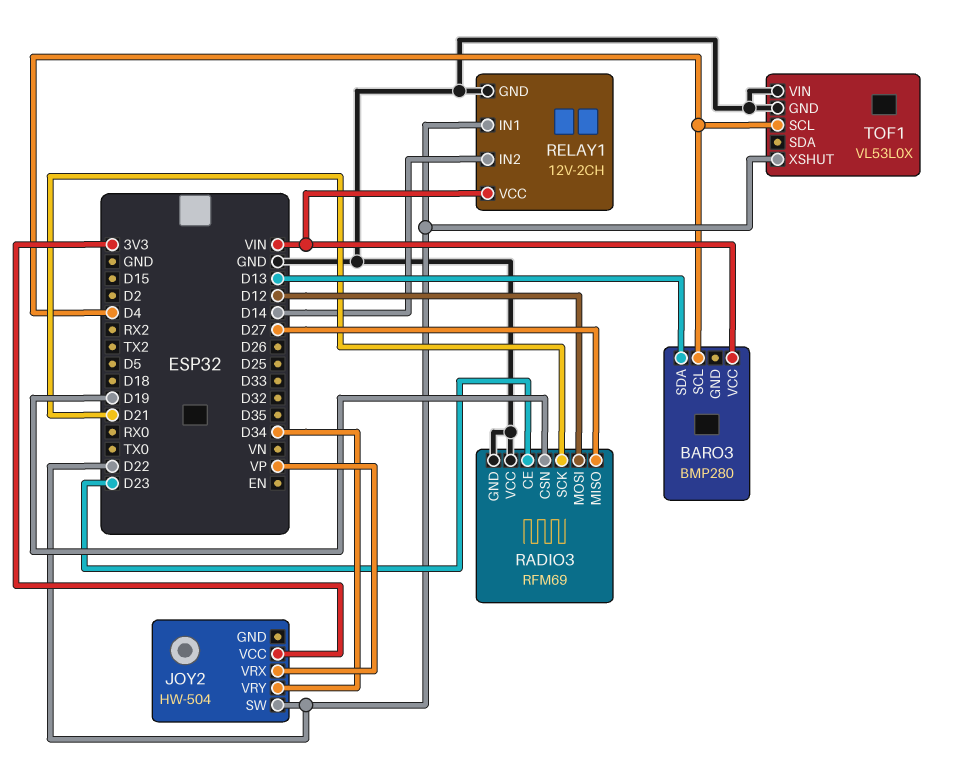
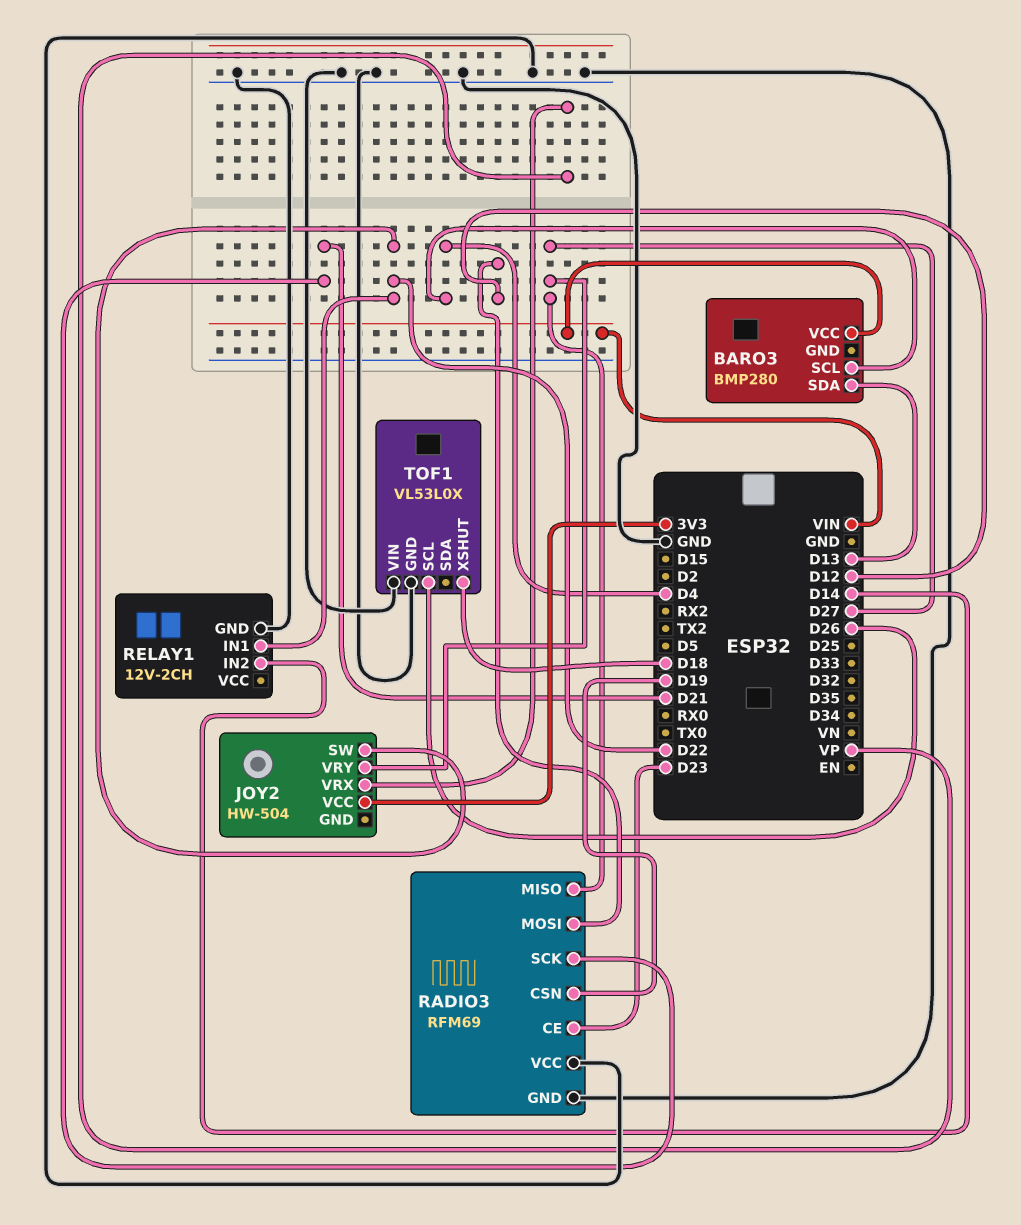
JOY2 pin VRY: D34 -> D27
RELAY1 pin VCC: VIN -> none
TOF1 pin SCL: D4 -> D26
TOF1 pin XSHUT: D22 -> D18

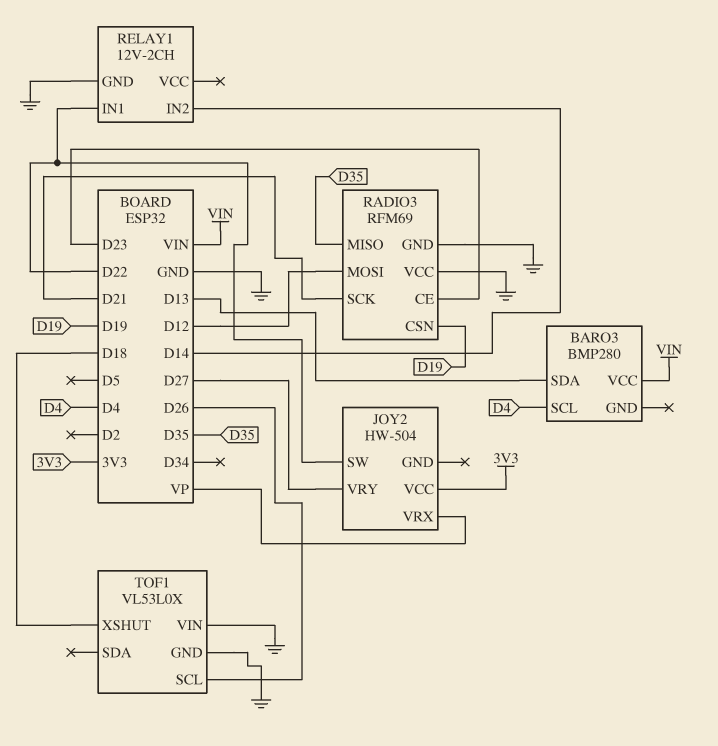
RADIO3 pin MISO: D27 -> D35

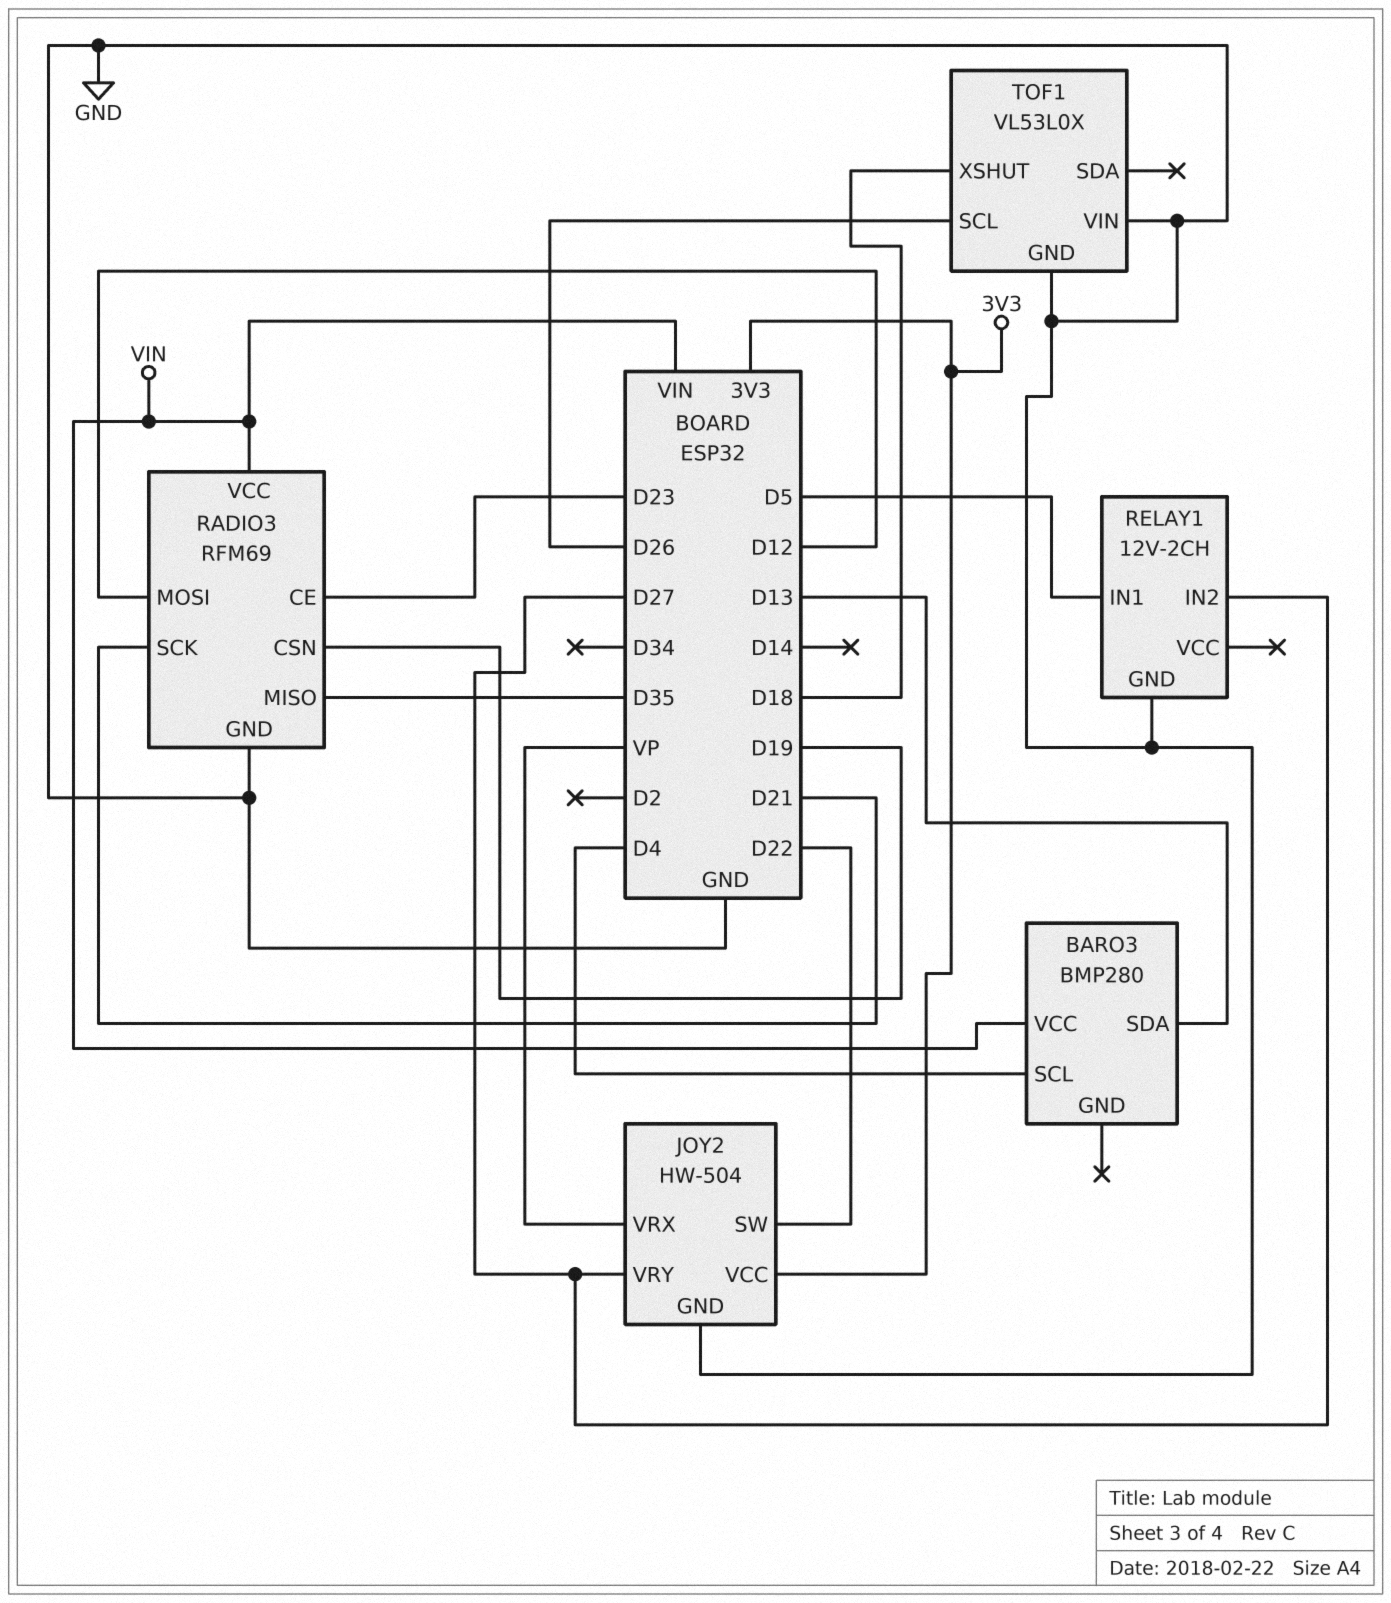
JOY2 pin GND: none -> GND
RADIO3 pin VCC: GND -> VIN
RELAY1 pin IN1: D22 -> D5
RELAY1 pin IN2: D14 -> D27

